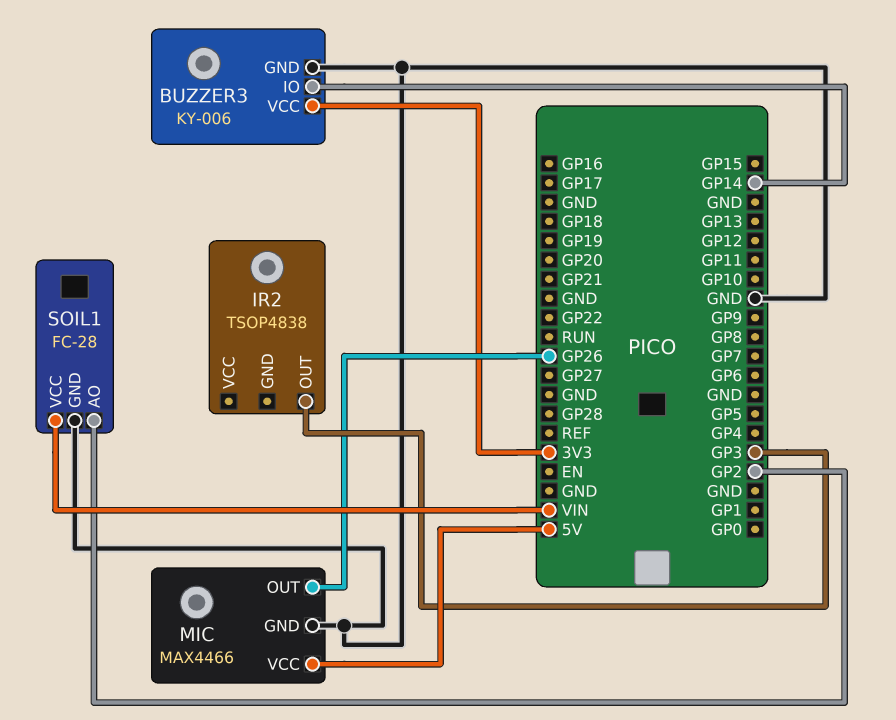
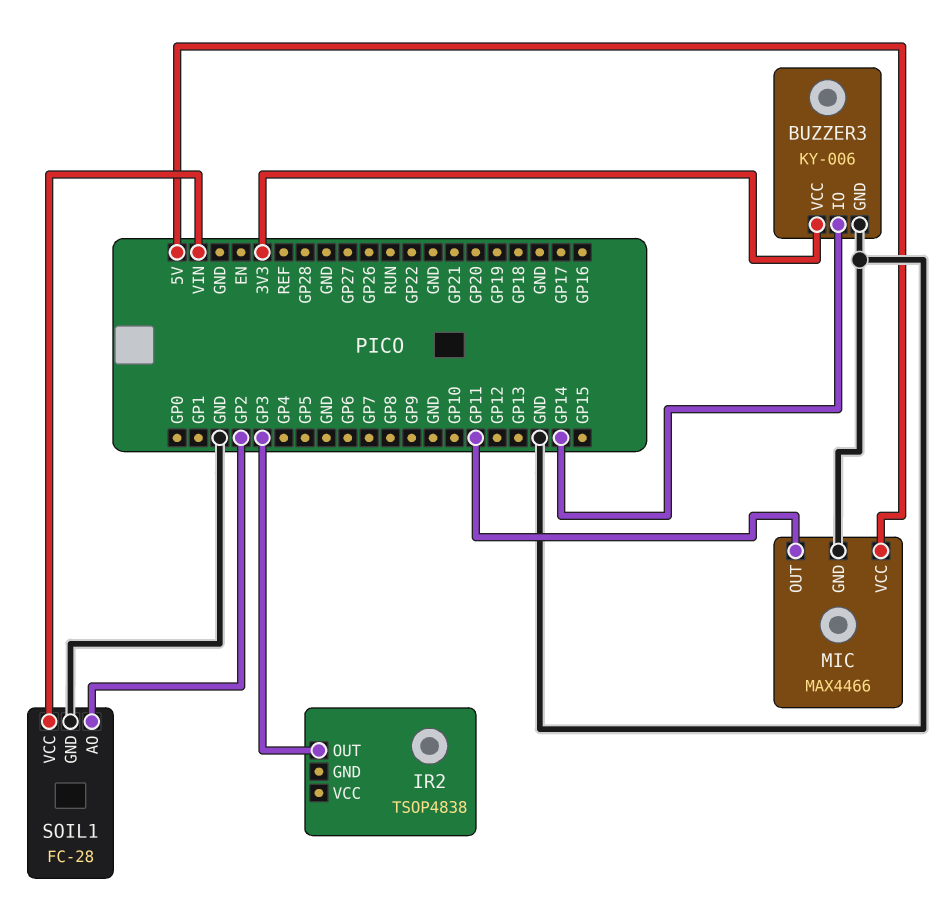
MIC pin OUT: GP26 -> GP11

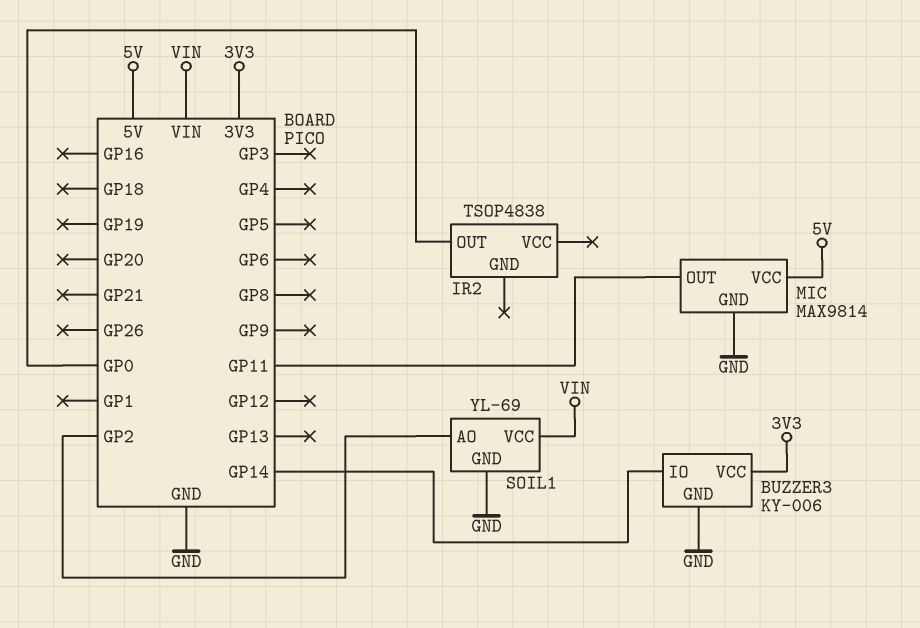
IR2 pin OUT: GP3 -> GP0
MIC: MAX4466 -> MAX9814
SOIL1: FC-28 -> YL-69

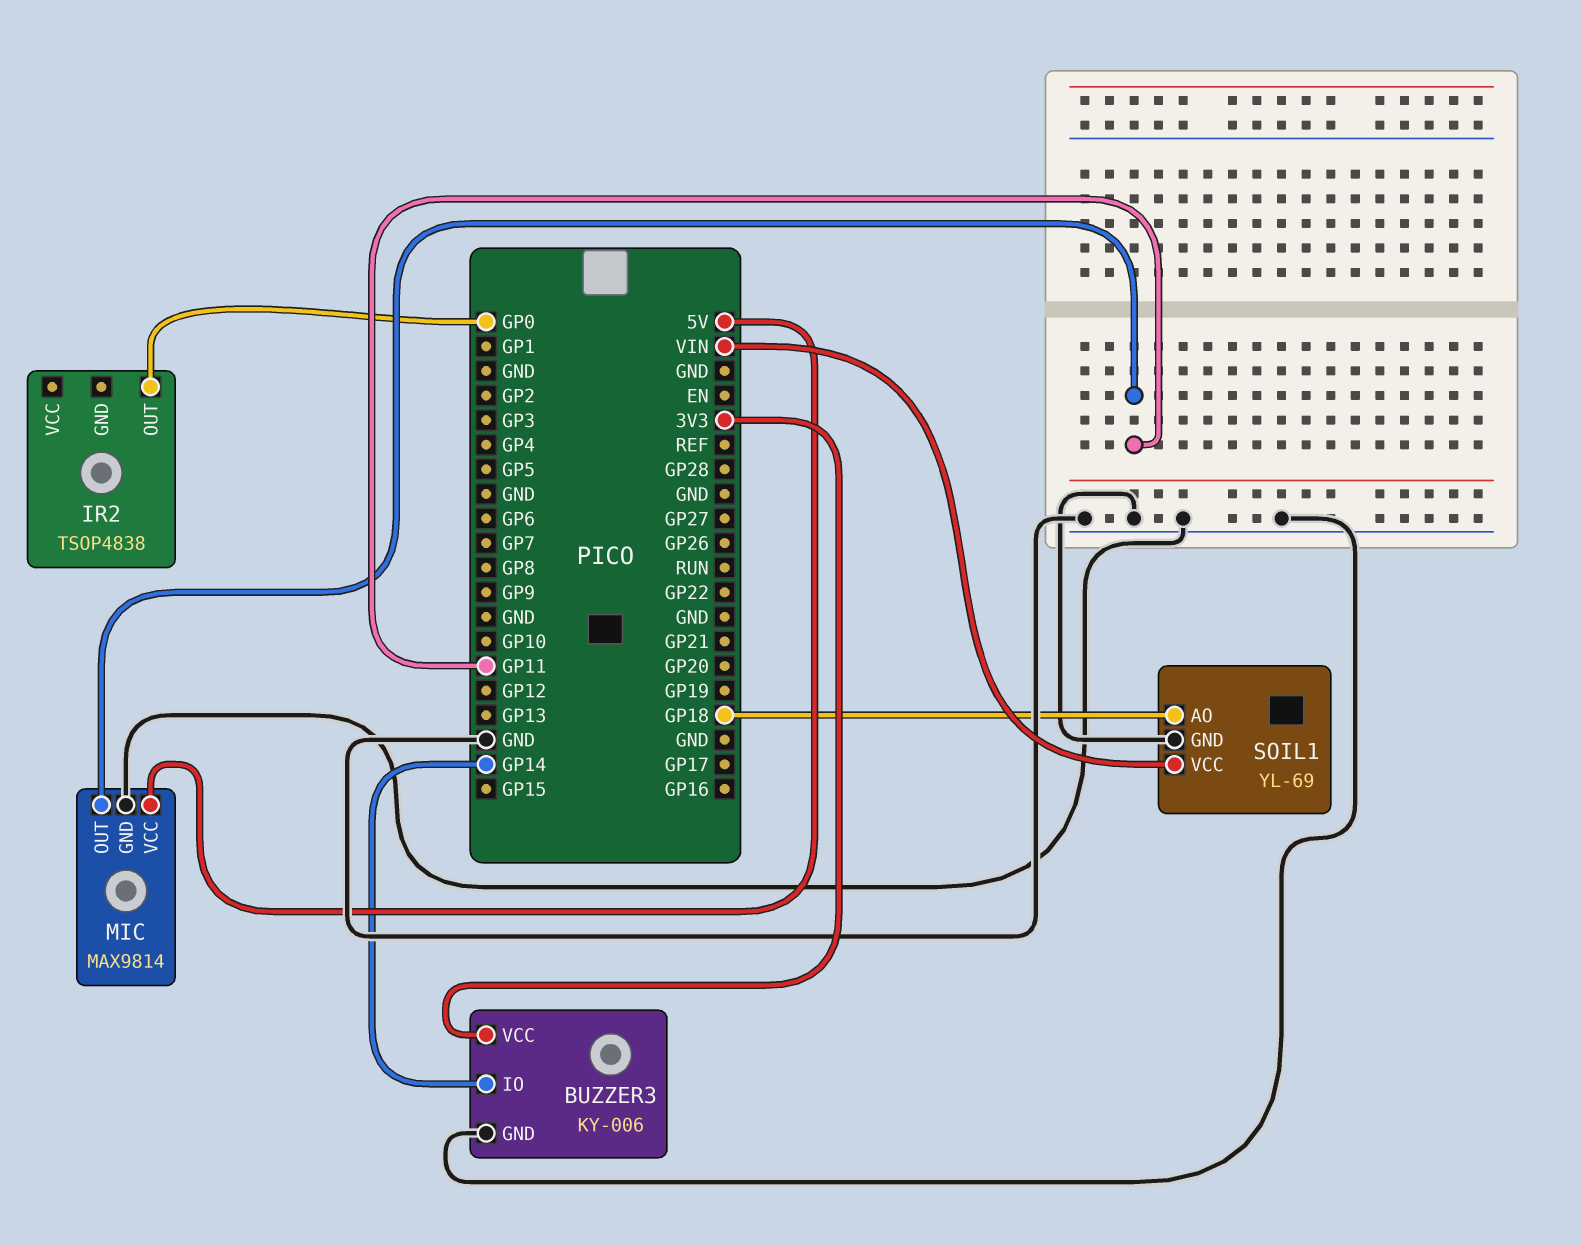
SOIL1 pin AO: GP2 -> GP18

